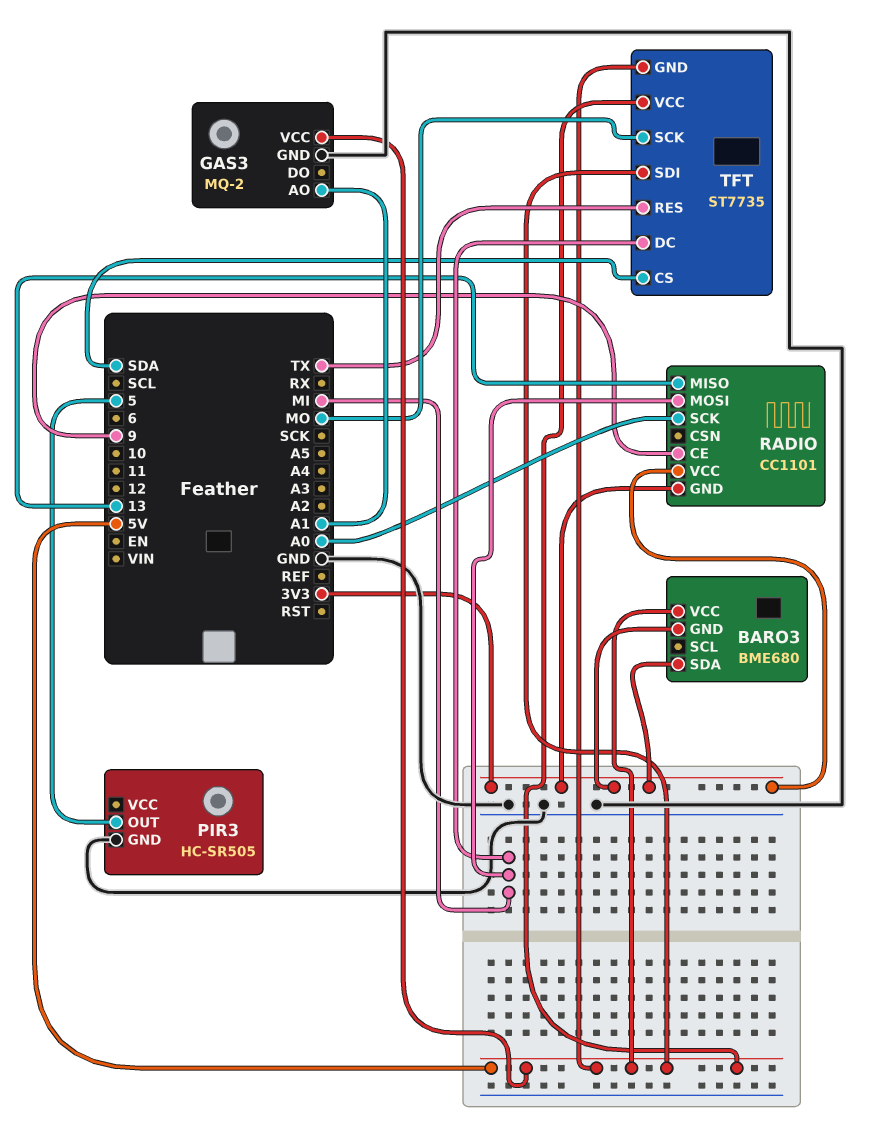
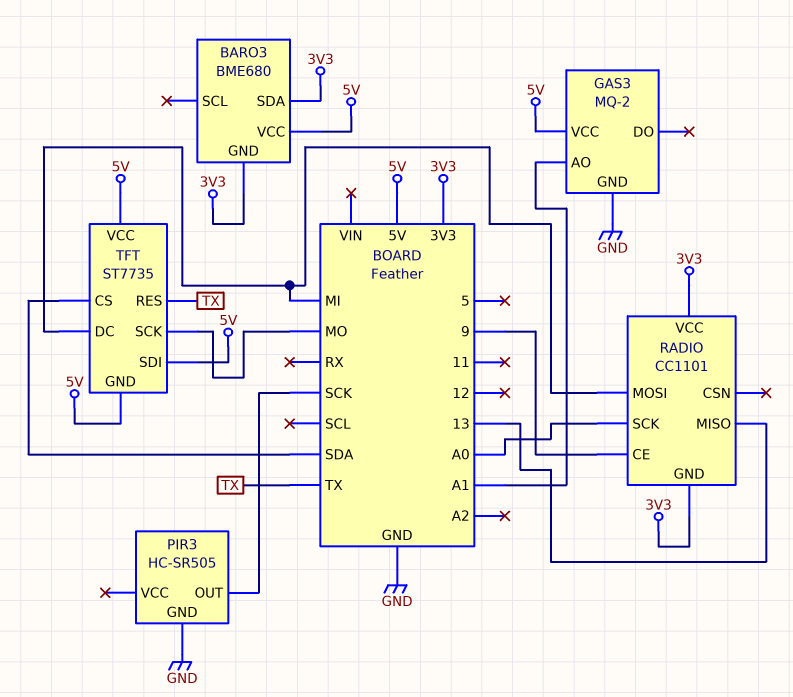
PIR3 pin OUT: 5 -> SCK

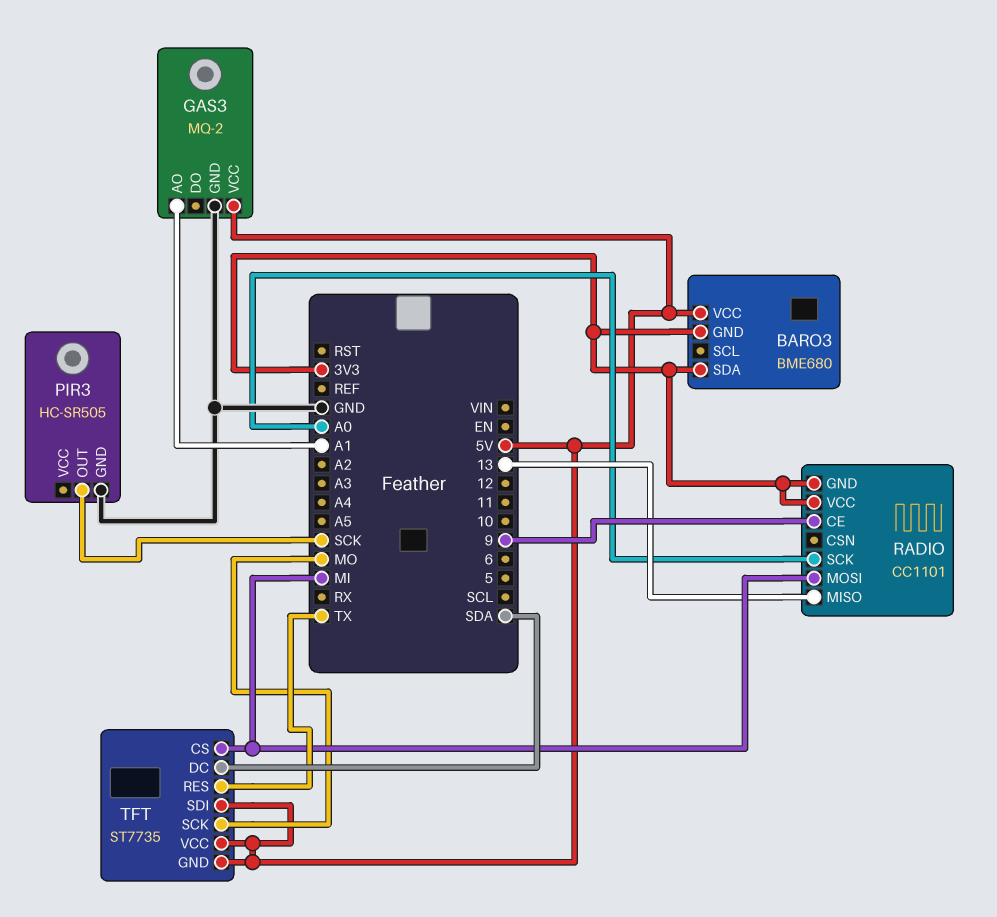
TFT pin CS: SDA -> MI
TFT pin DC: MI -> SDA

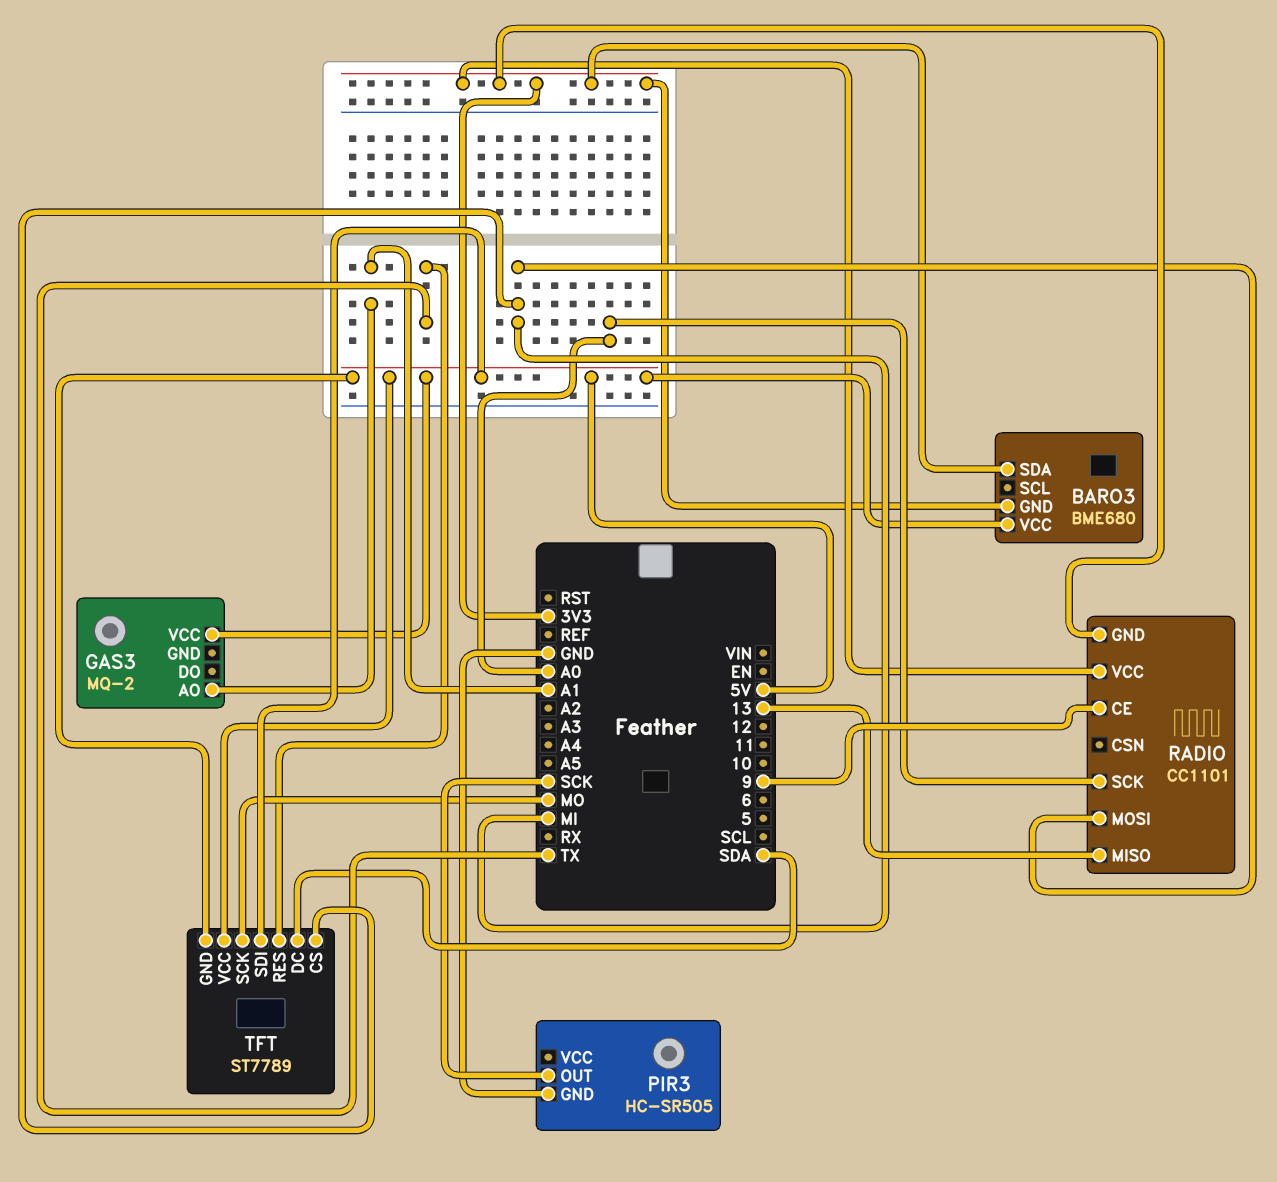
GAS3 pin GND: GND -> none
TFT: ST7735 -> ST7789

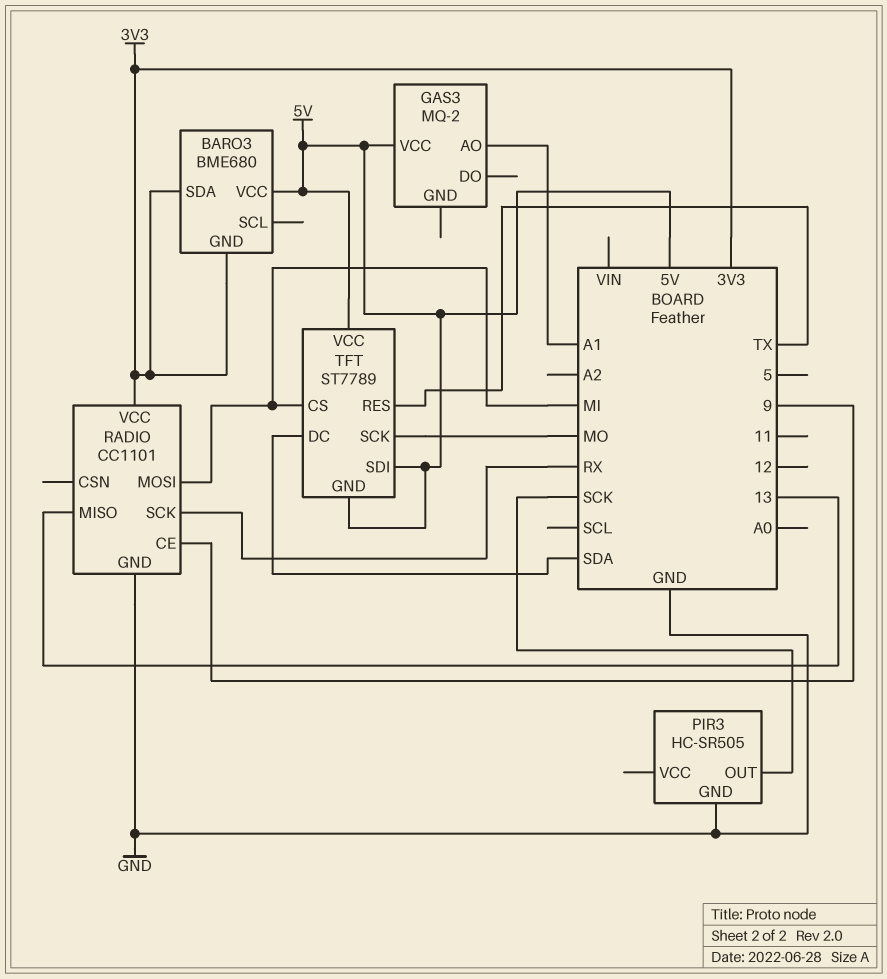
RADIO pin GND: 3V3 -> GND
RADIO pin SCK: A0 -> RX

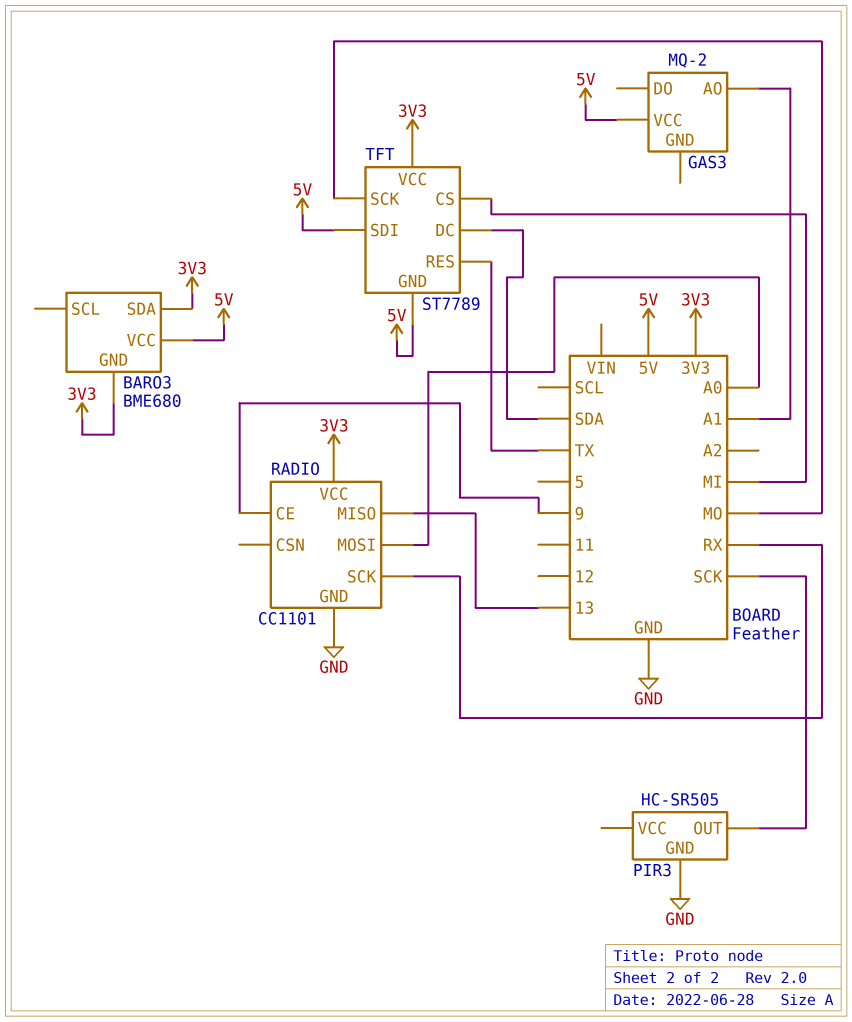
RADIO pin MOSI: MI -> A0
TFT pin VCC: 5V -> 3V3

